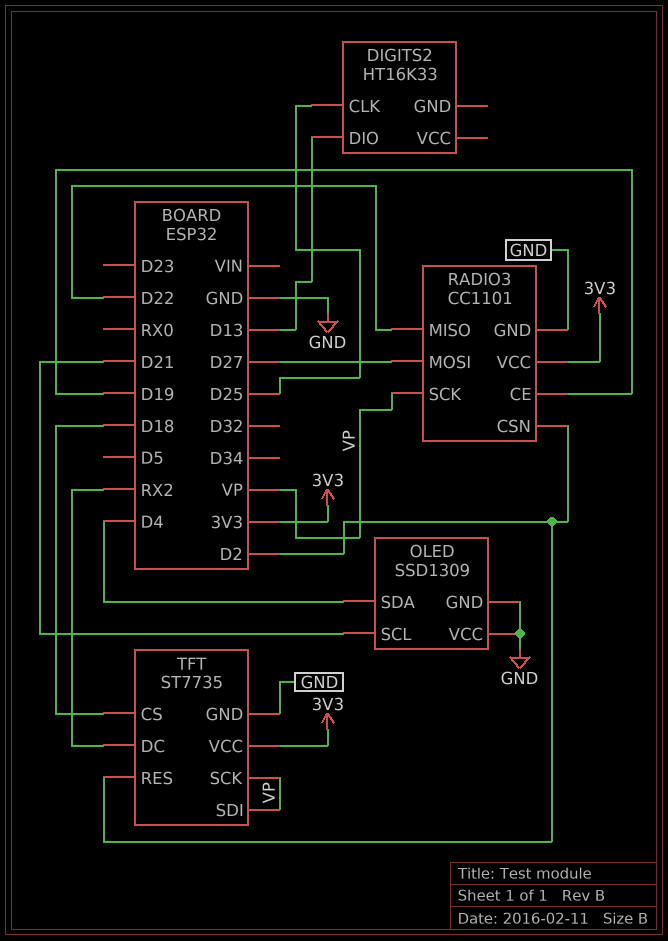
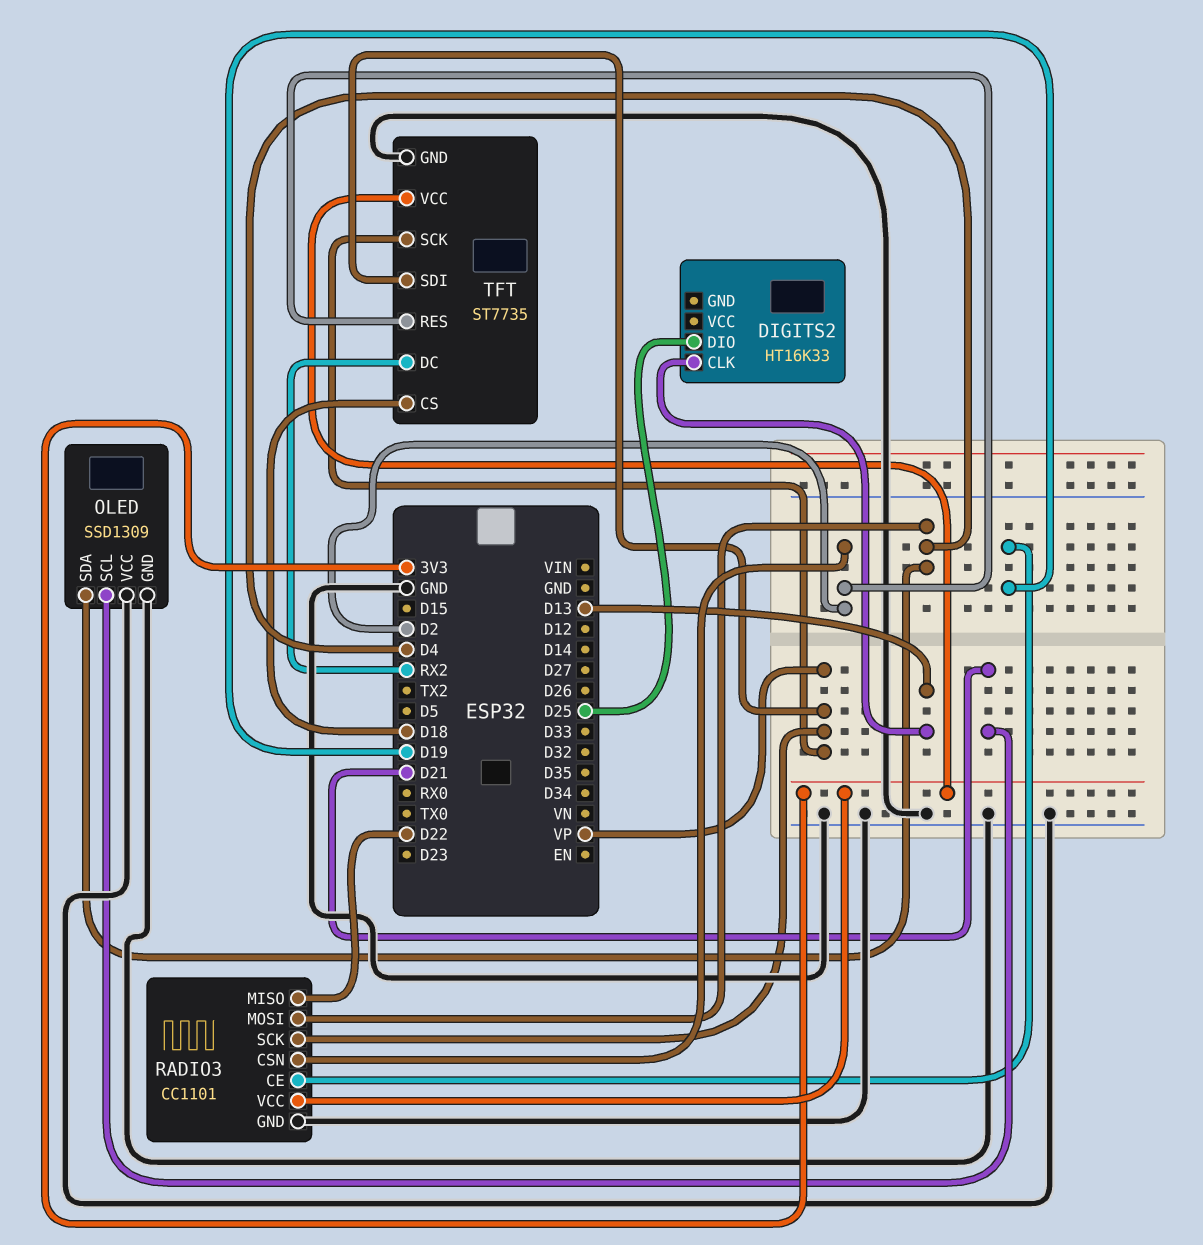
DIGITS2 pin CLK: D25 -> D13
DIGITS2 pin DIO: D13 -> D25
RADIO3 pin MOSI: D27 -> D4

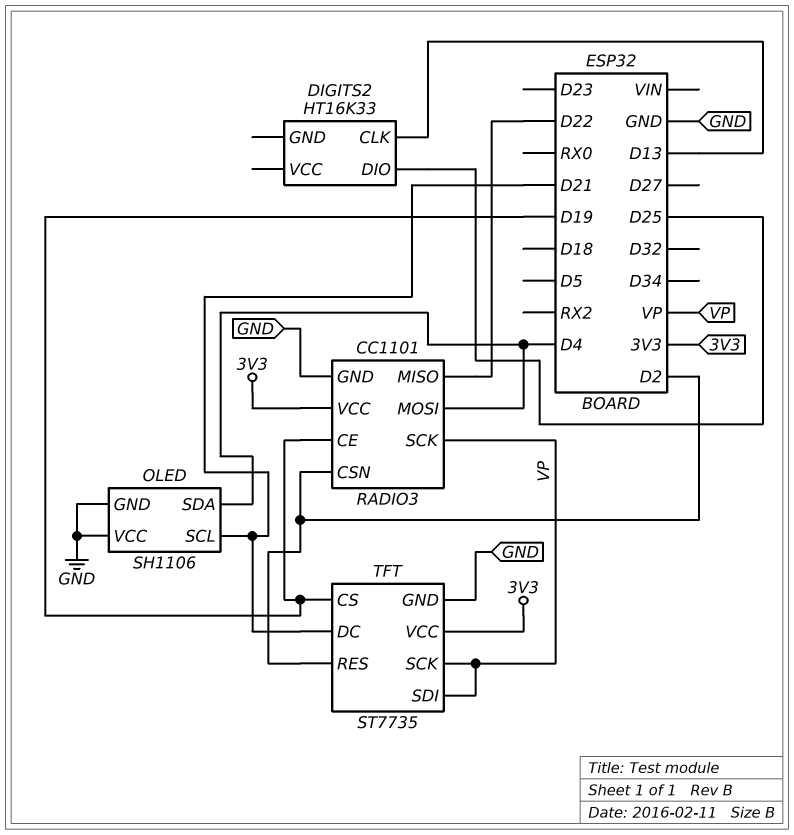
OLED: SSD1309 -> SH1106
TFT pin CS: D18 -> D19
TFT pin DC: RX2 -> D21

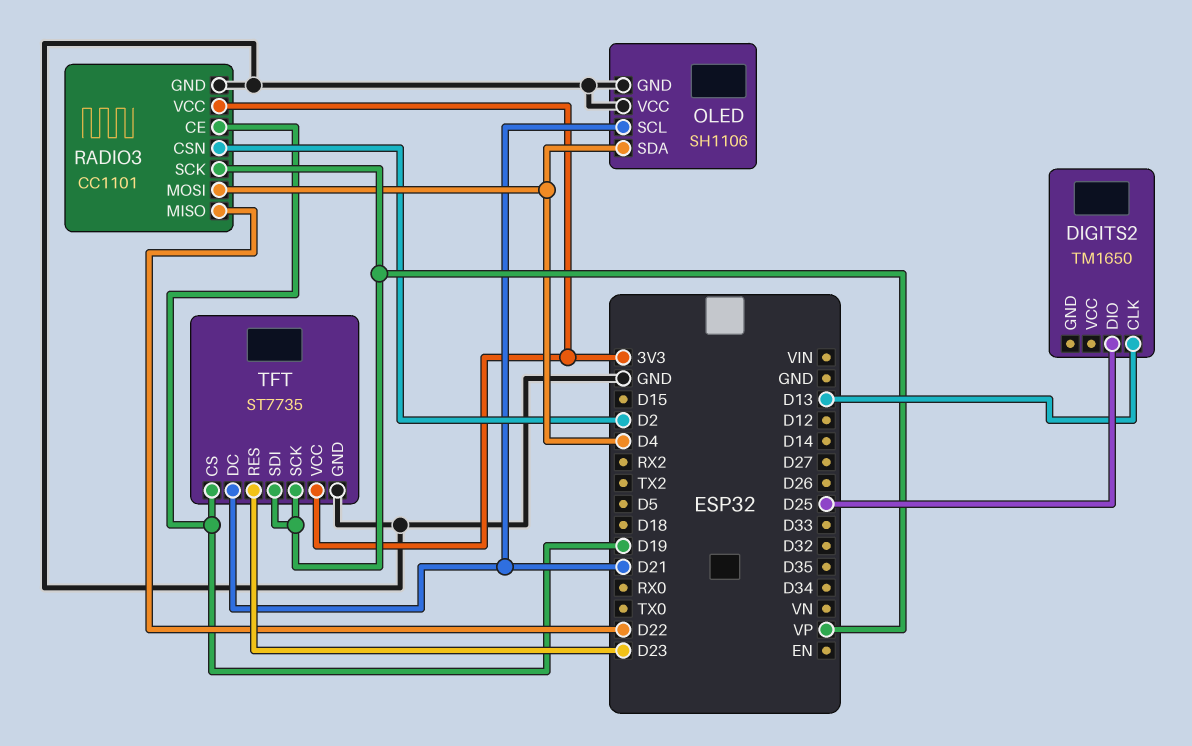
DIGITS2: HT16K33 -> TM1650
TFT pin RES: D2 -> D23

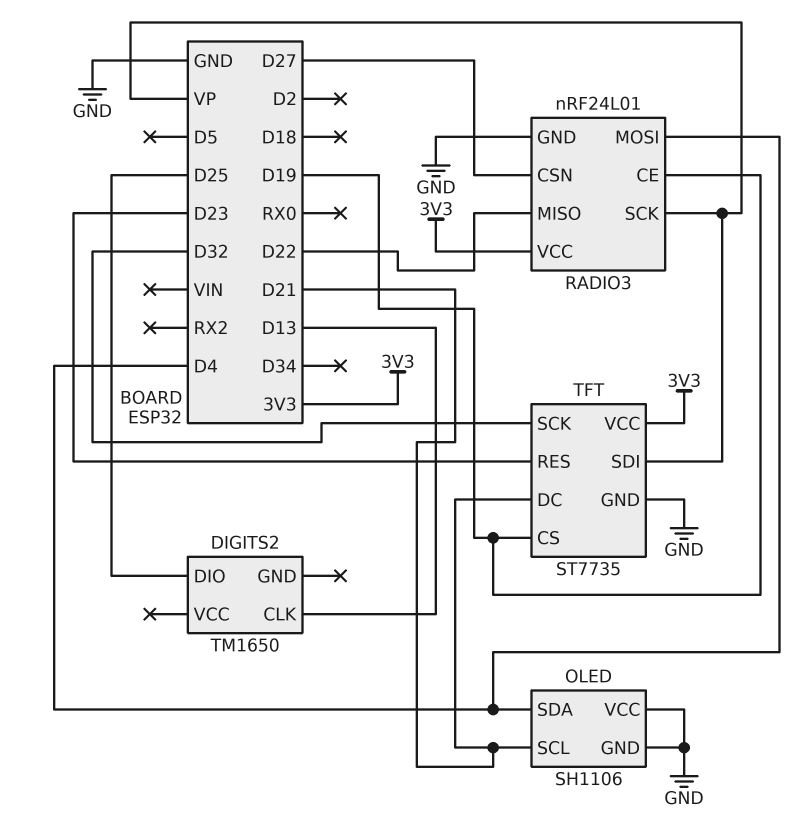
RADIO3: CC1101 -> nRF24L01
RADIO3 pin CSN: D2 -> D27
TFT pin SCK: VP -> D32

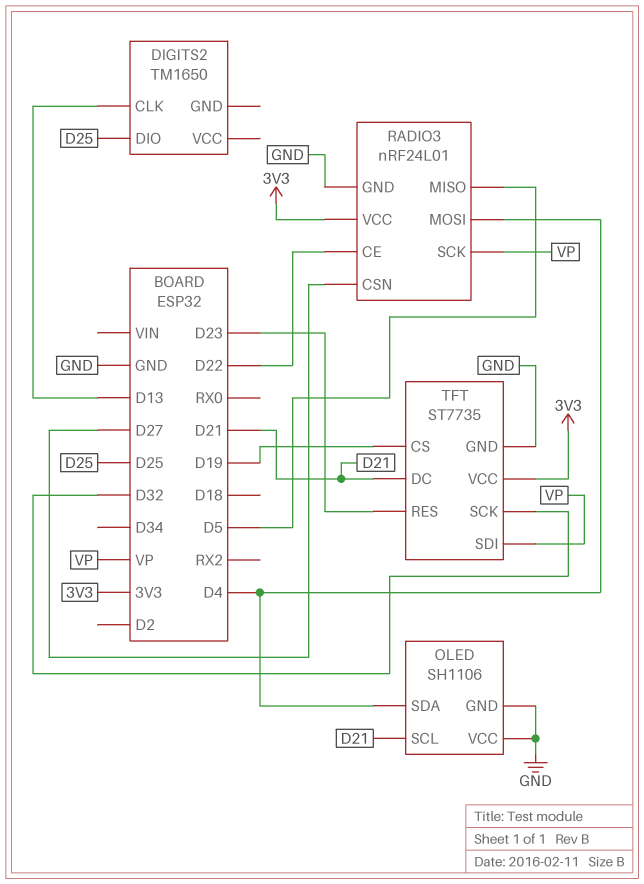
RADIO3 pin CE: D19 -> D22
RADIO3 pin MISO: D22 -> D5

